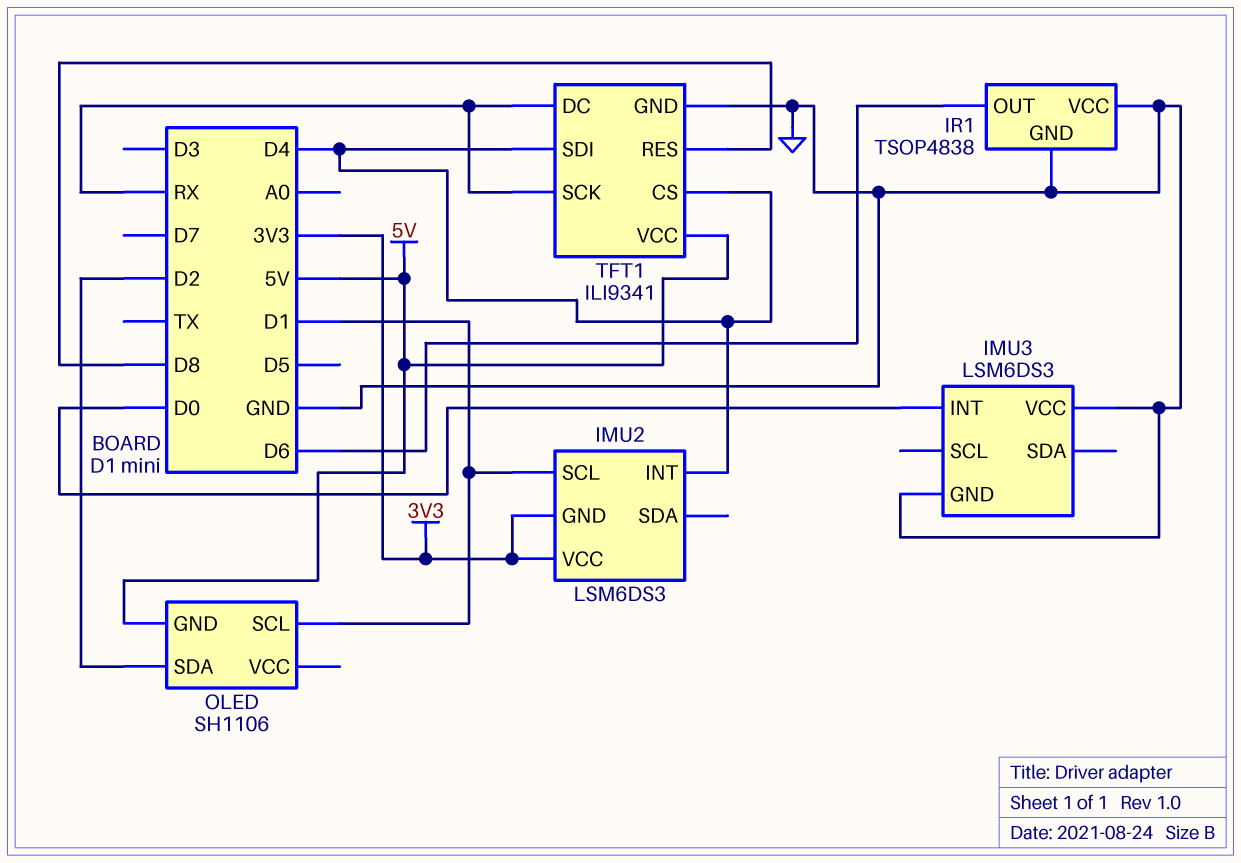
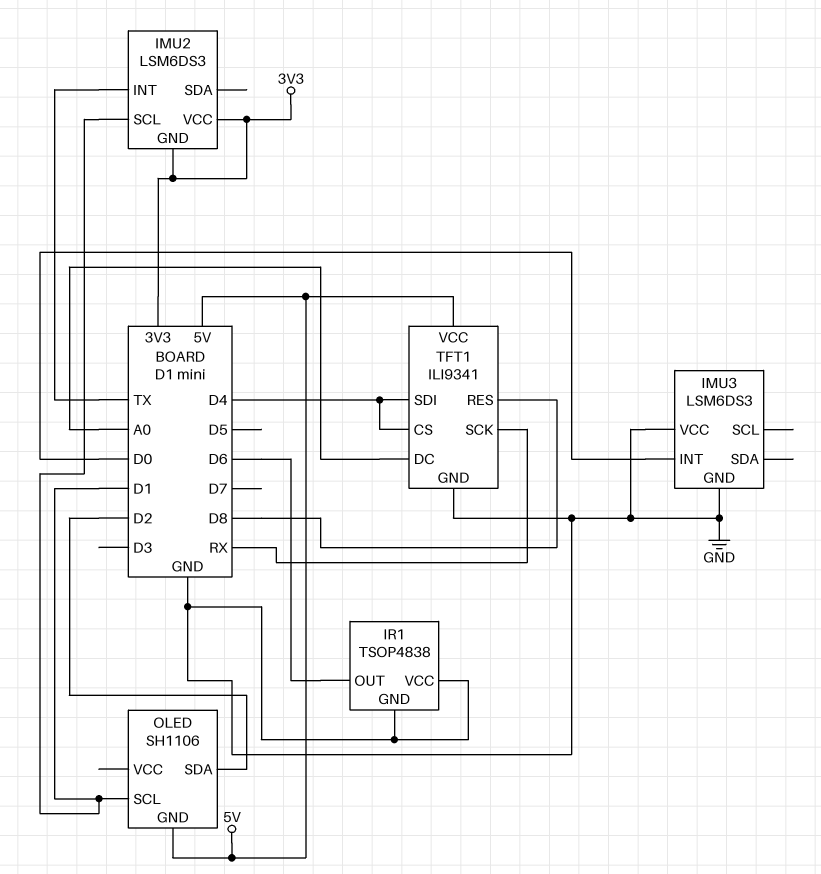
IMU2 pin INT: D4 -> TX
TFT1 pin DC: RX -> A0

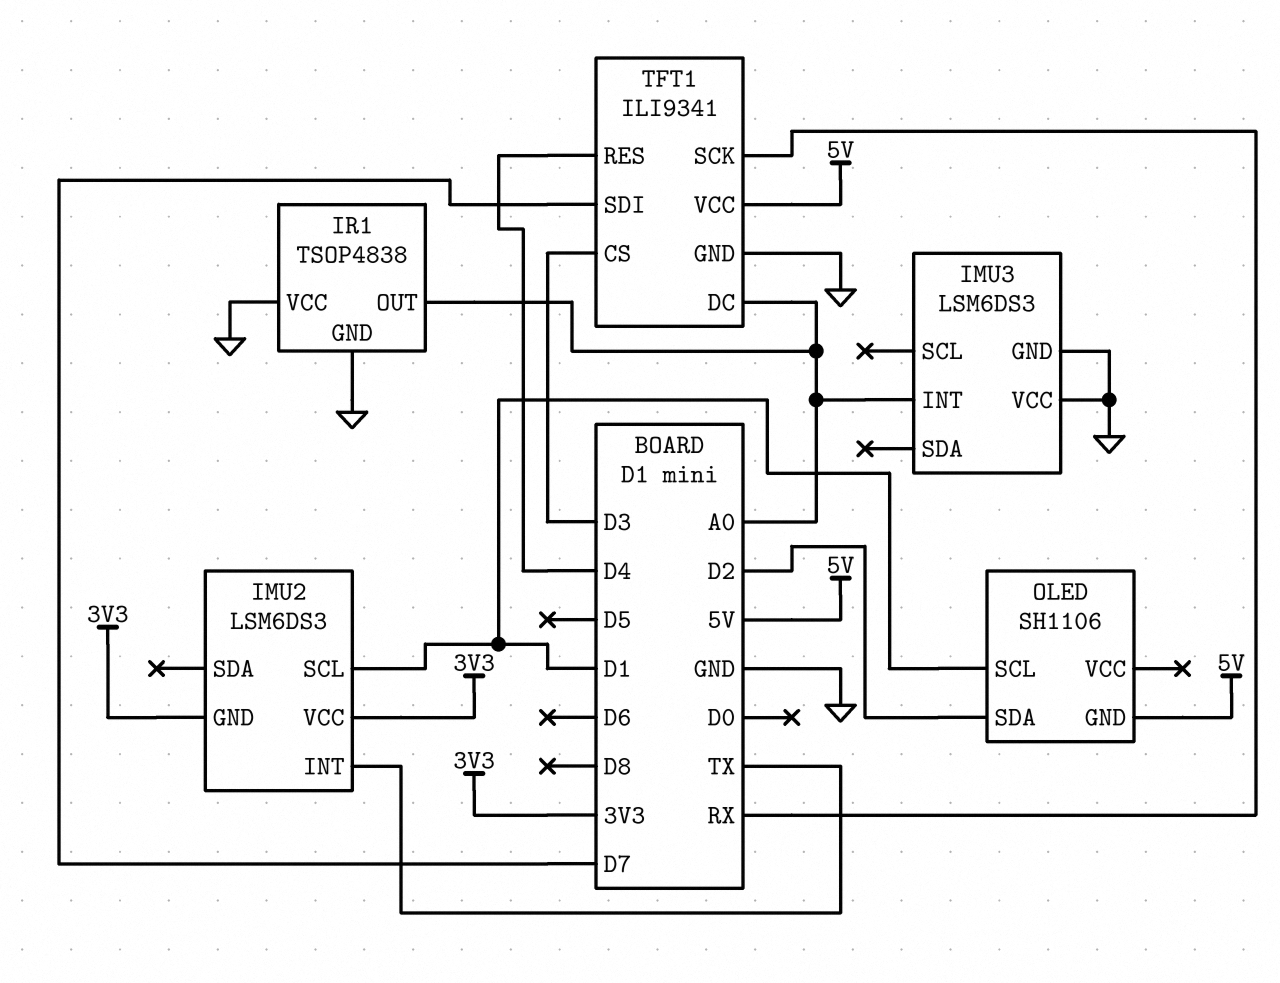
IMU3 pin INT: D0 -> A0
IR1 pin OUT: D6 -> A0
TFT1 pin CS: D4 -> D3
TFT1 pin RES: D8 -> D4
TFT1 pin SDI: D4 -> D7

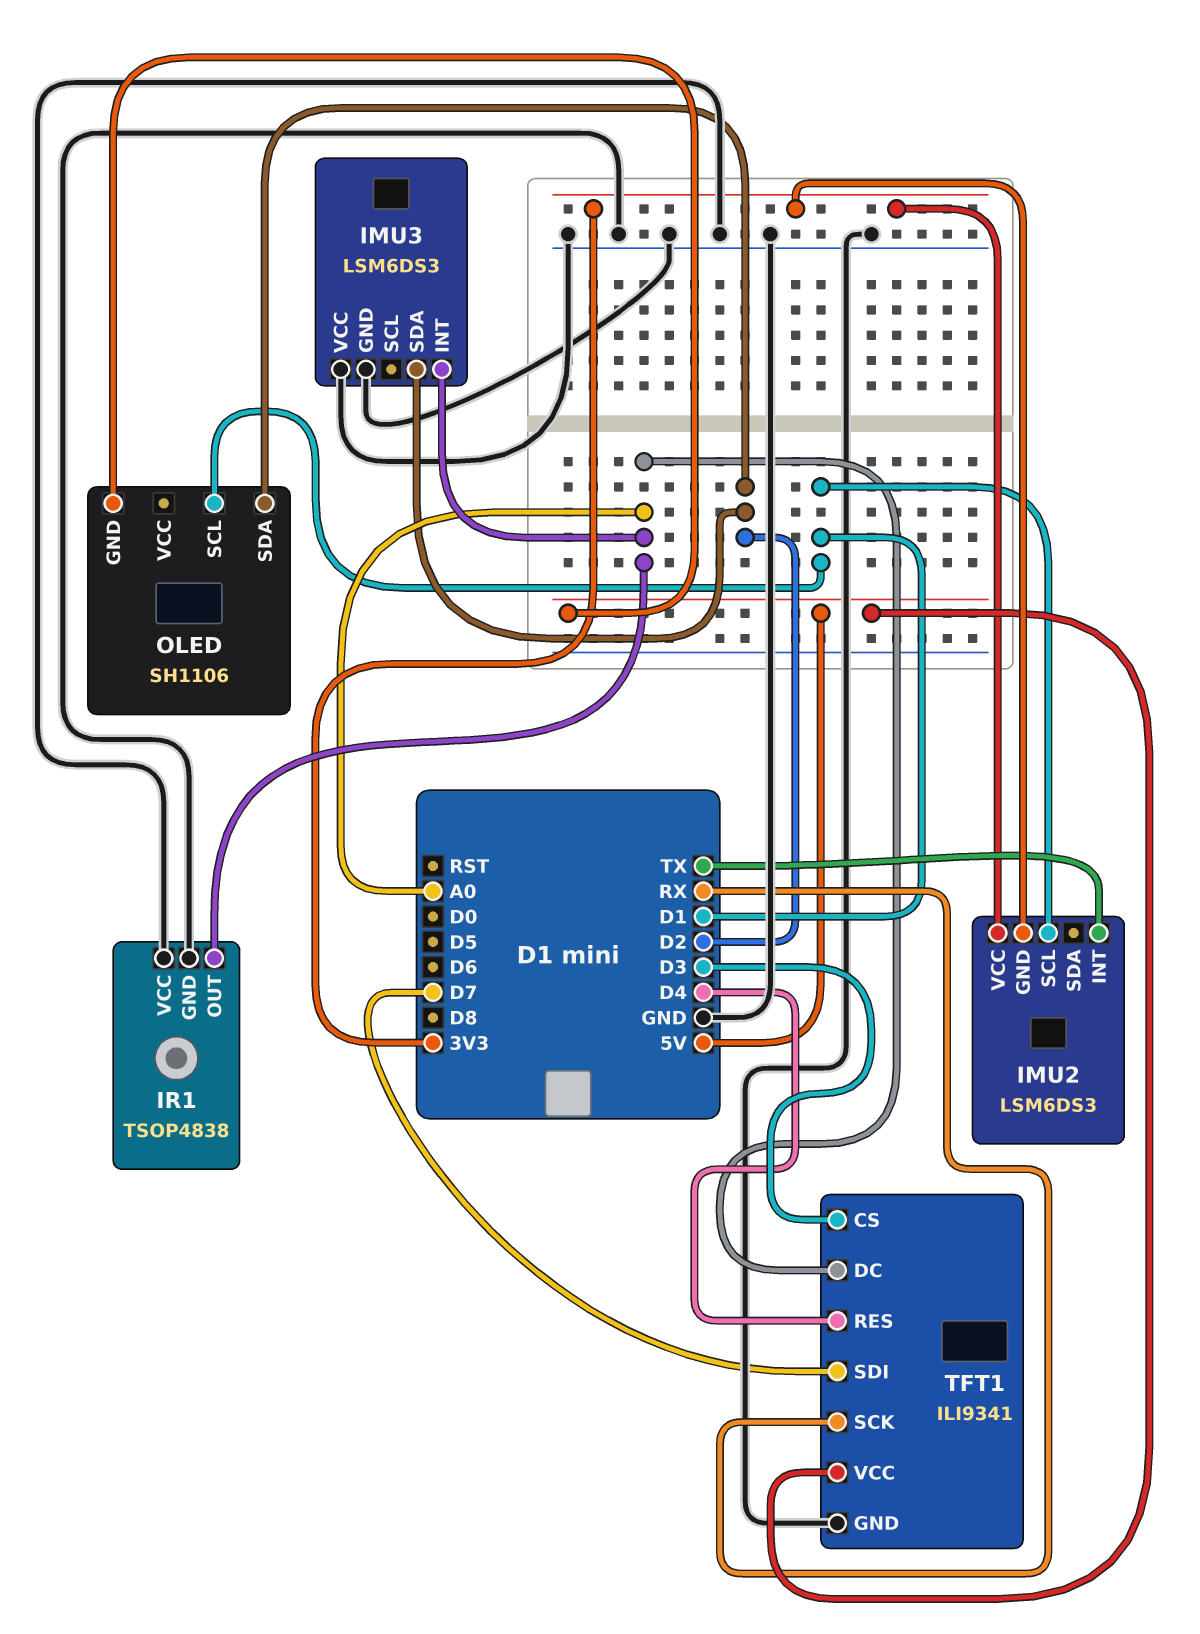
IMU3 pin SDA: none -> D2

